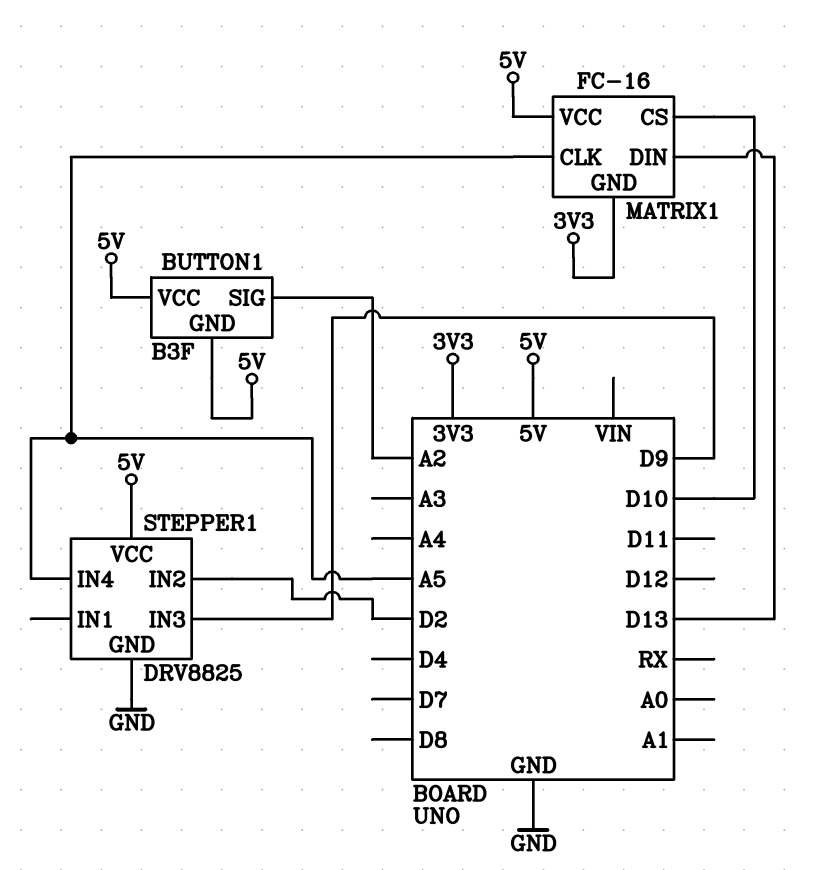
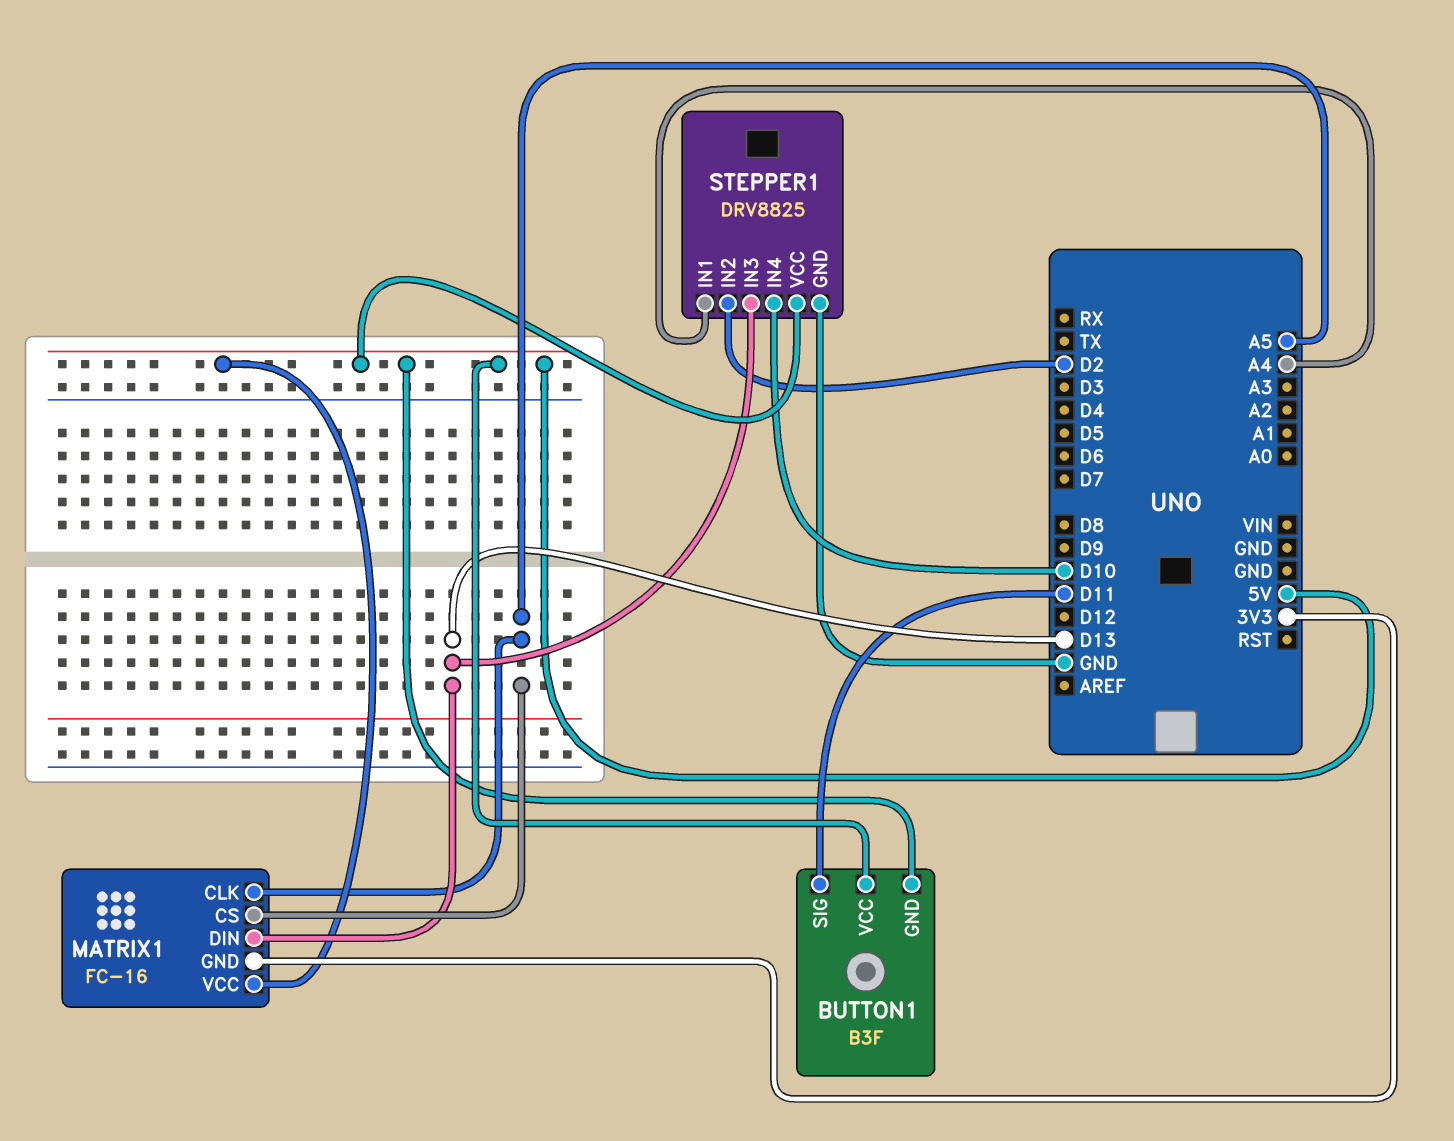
BUTTON1 pin SIG: A2 -> D11
MATRIX1 pin CS: D10 -> A5
STEPPER1 pin IN1: none -> A4
STEPPER1 pin IN3: D9 -> D13
STEPPER1 pin IN4: A5 -> D10

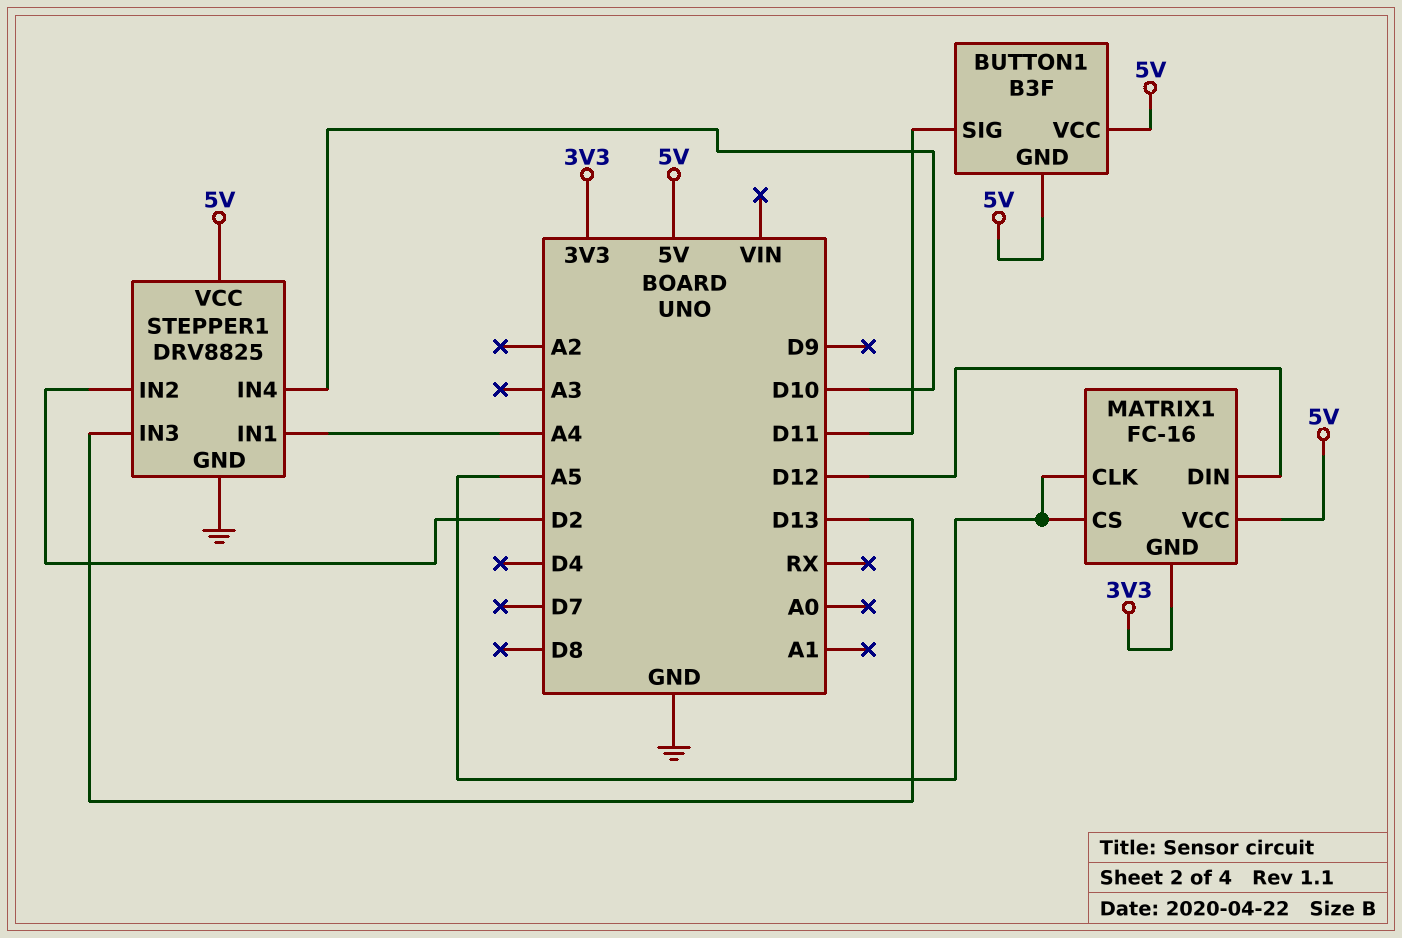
MATRIX1 pin DIN: D13 -> D12

